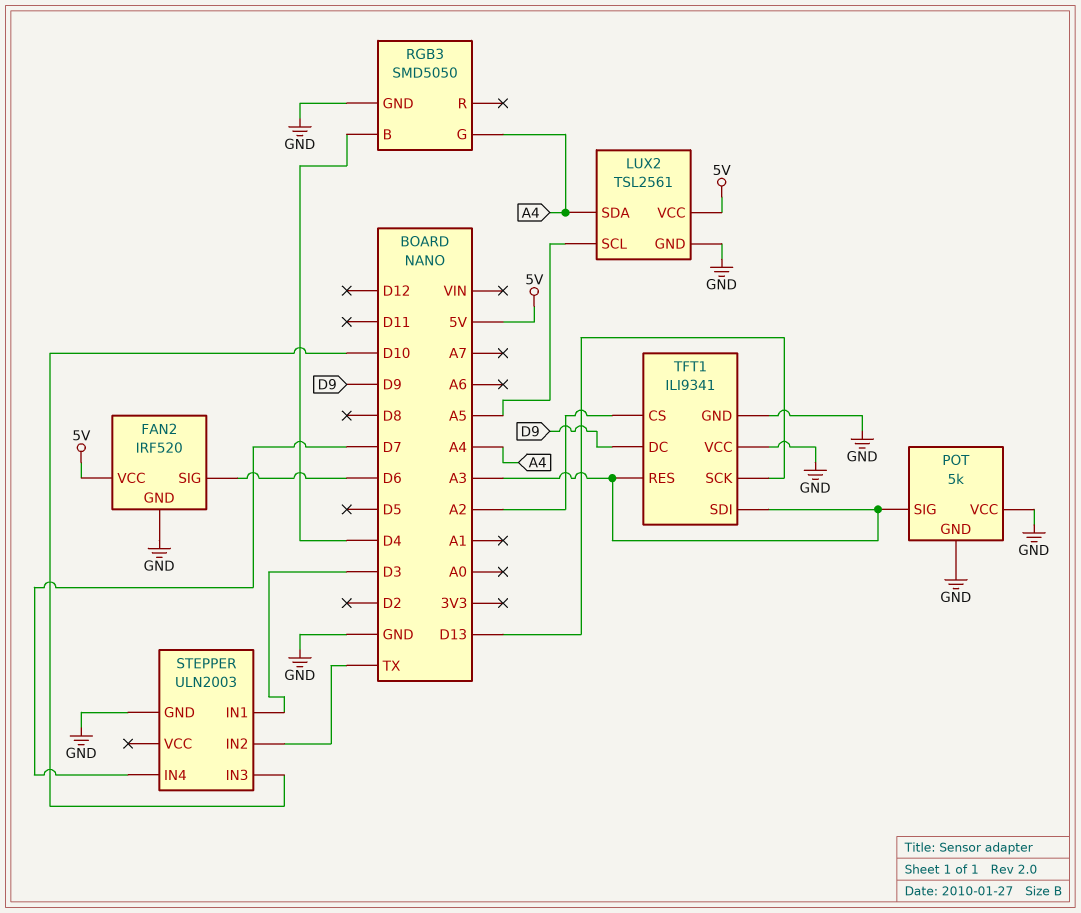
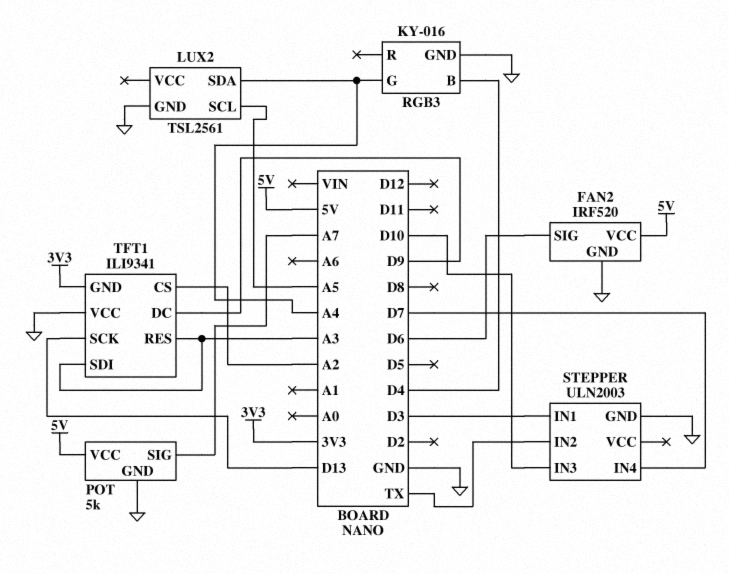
LUX2 pin VCC: 5V -> none
POT pin SIG: A3 -> A7
POT pin VCC: GND -> 5V
RGB3: SMD5050 -> KY-016
TFT1 pin GND: GND -> 3V3

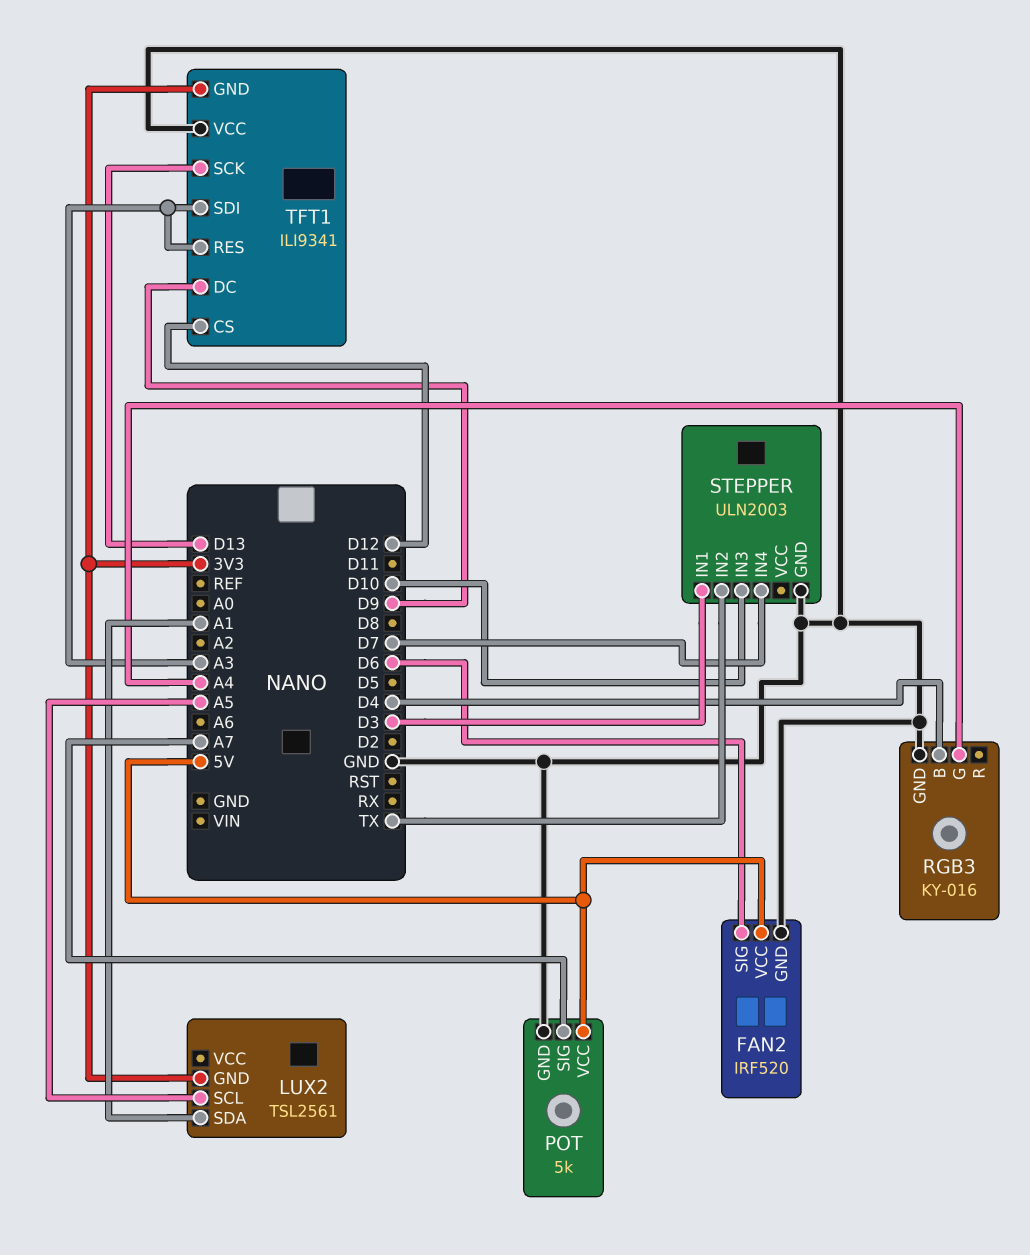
LUX2 pin GND: GND -> 3V3
LUX2 pin SDA: A4 -> A1
TFT1 pin CS: A2 -> D12

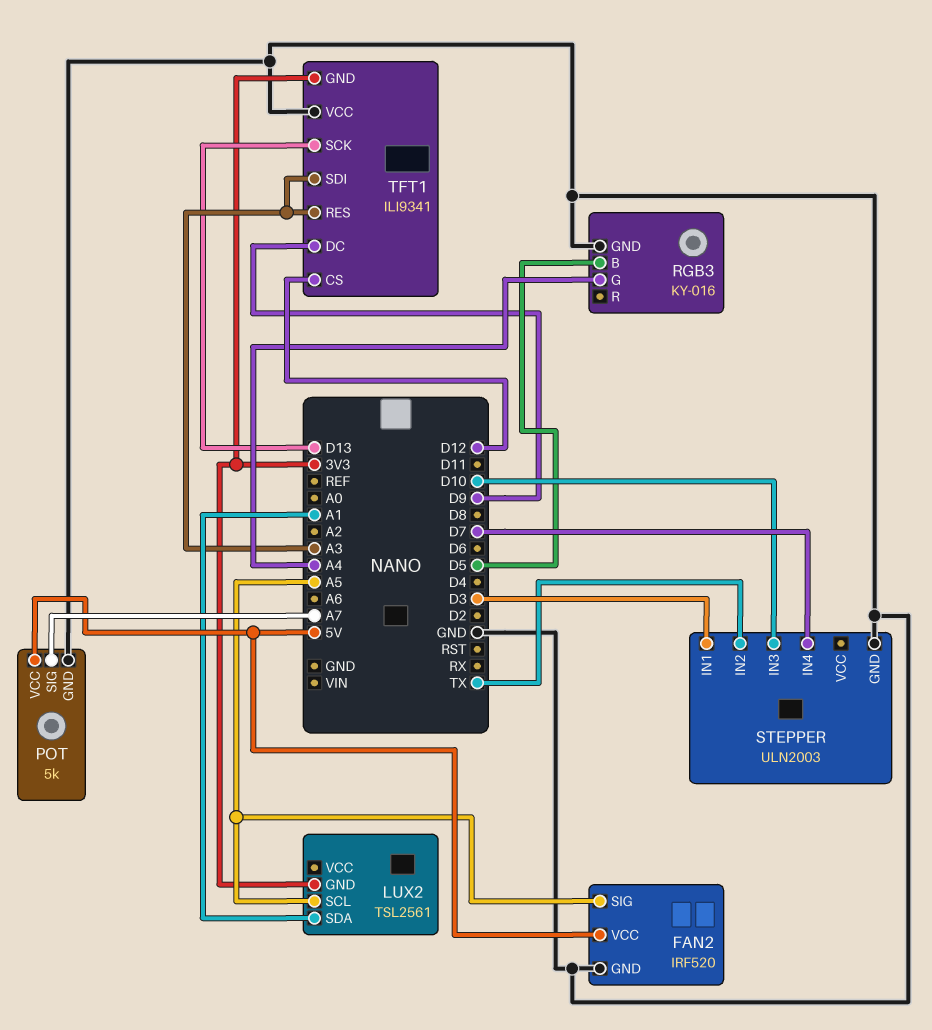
FAN2 pin SIG: D6 -> A5
RGB3 pin B: D4 -> D5

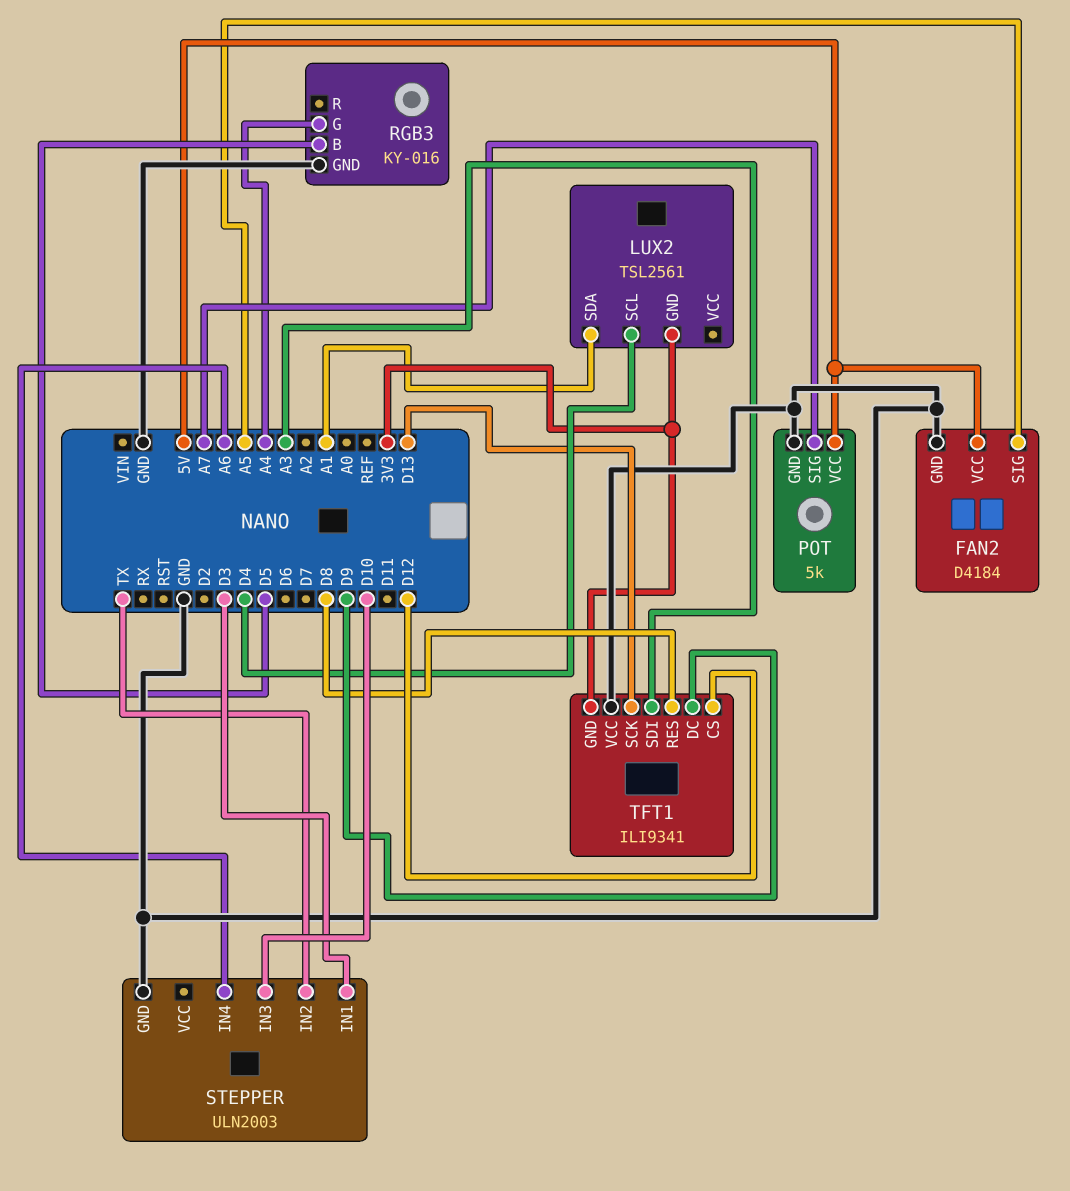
FAN2: IRF520 -> D4184
LUX2 pin SCL: A5 -> D4
STEPPER pin IN4: D7 -> A6
TFT1 pin RES: A3 -> D8

